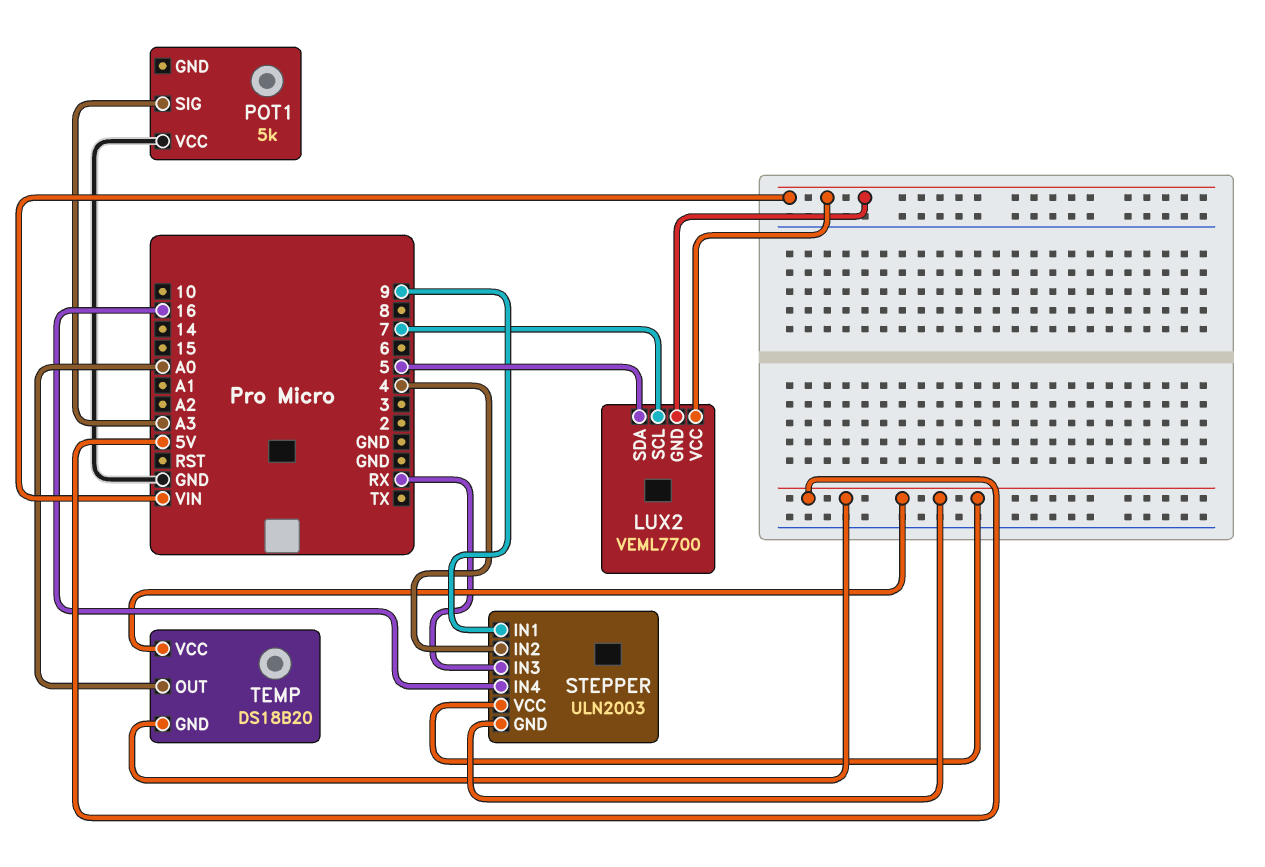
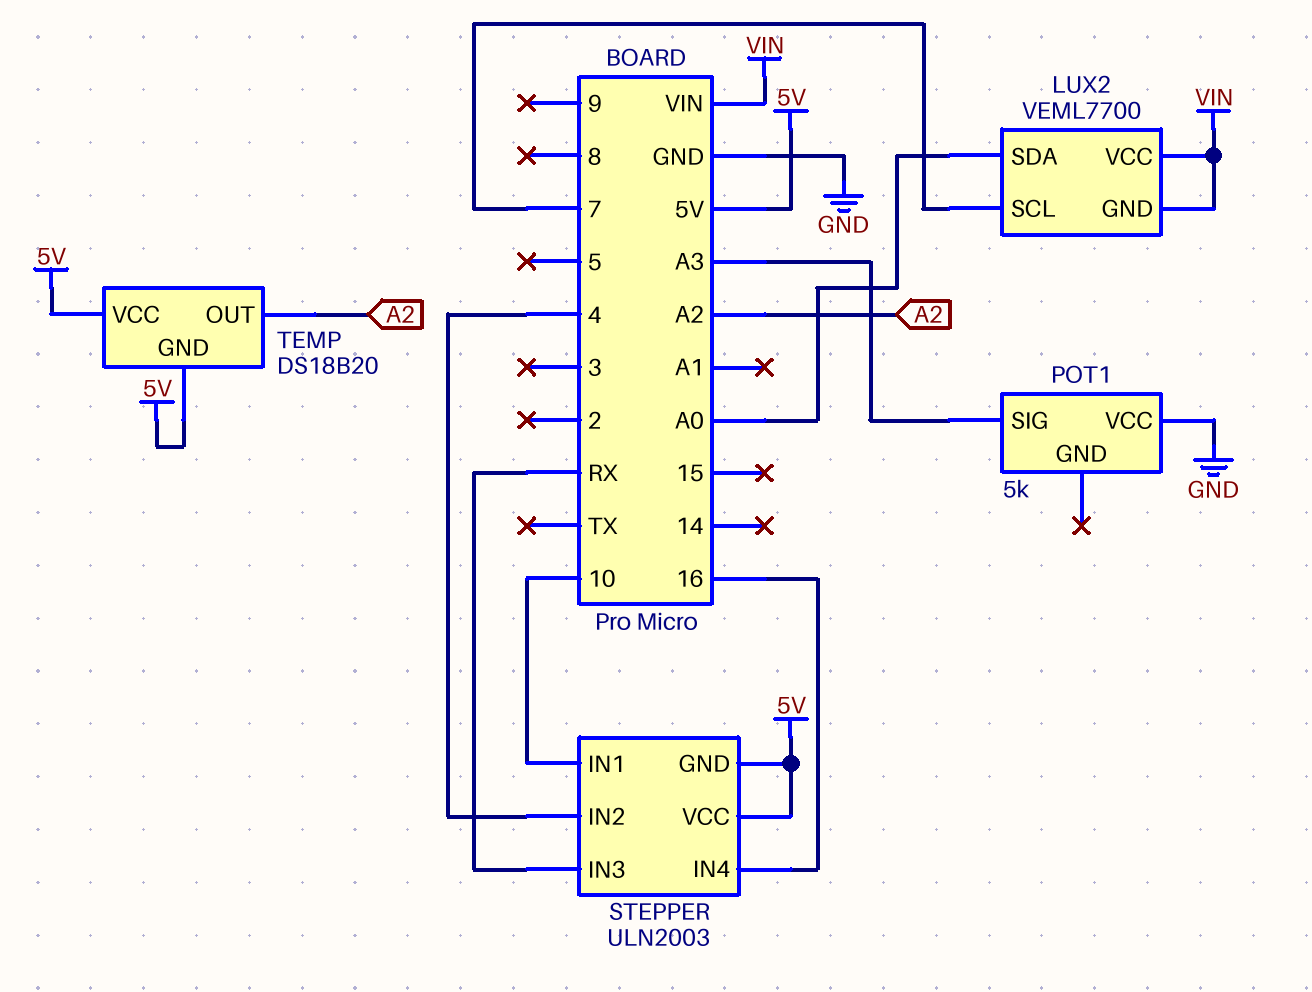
LUX2 pin SDA: 5 -> A0
STEPPER pin IN1: 9 -> 10
TEMP pin OUT: A0 -> A2

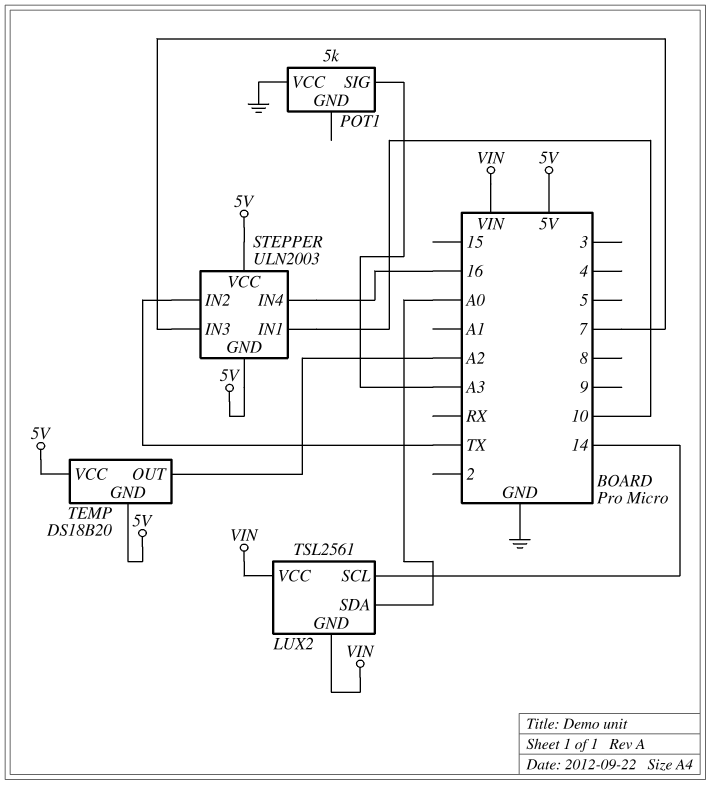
LUX2: VEML7700 -> TSL2561
LUX2 pin SCL: 7 -> 14
STEPPER pin IN2: 4 -> TX
STEPPER pin IN3: RX -> 7

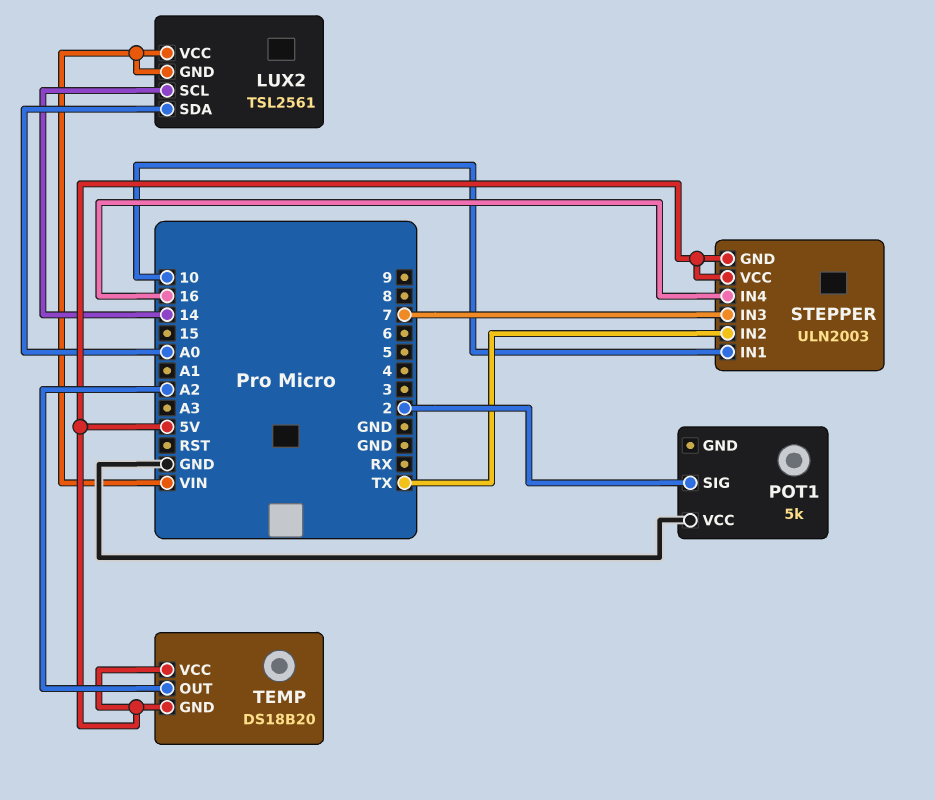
POT1 pin SIG: A3 -> 2

